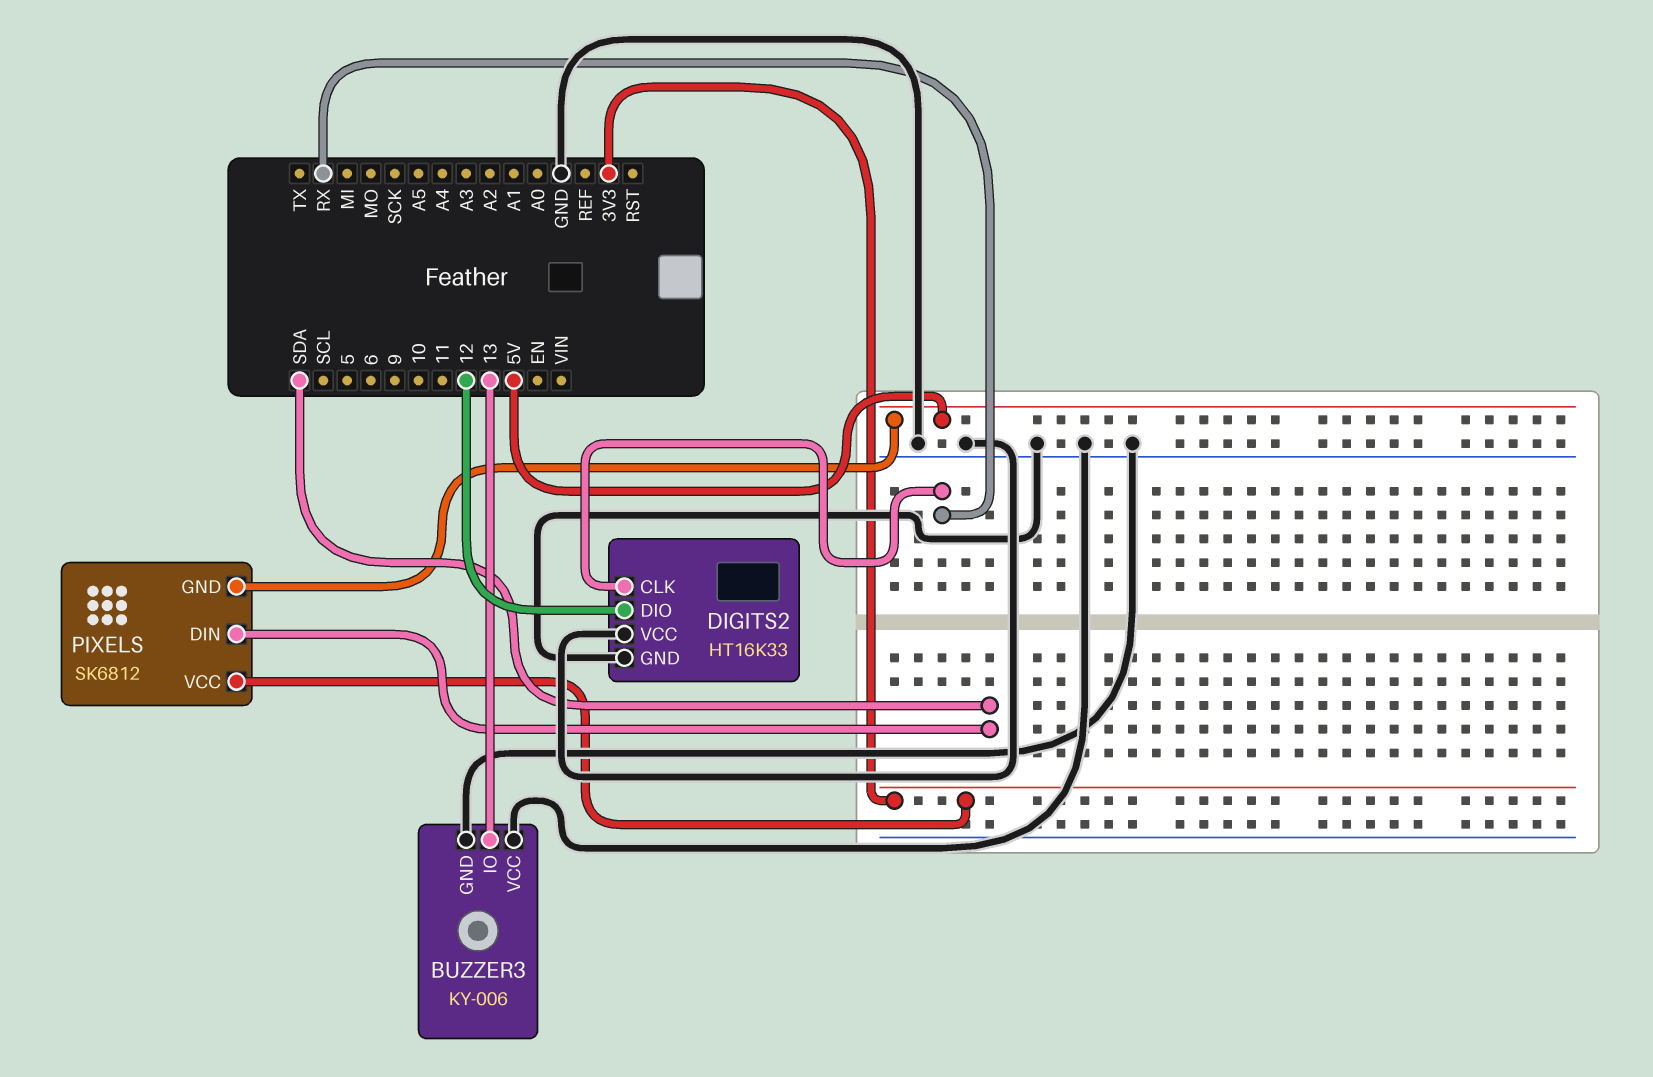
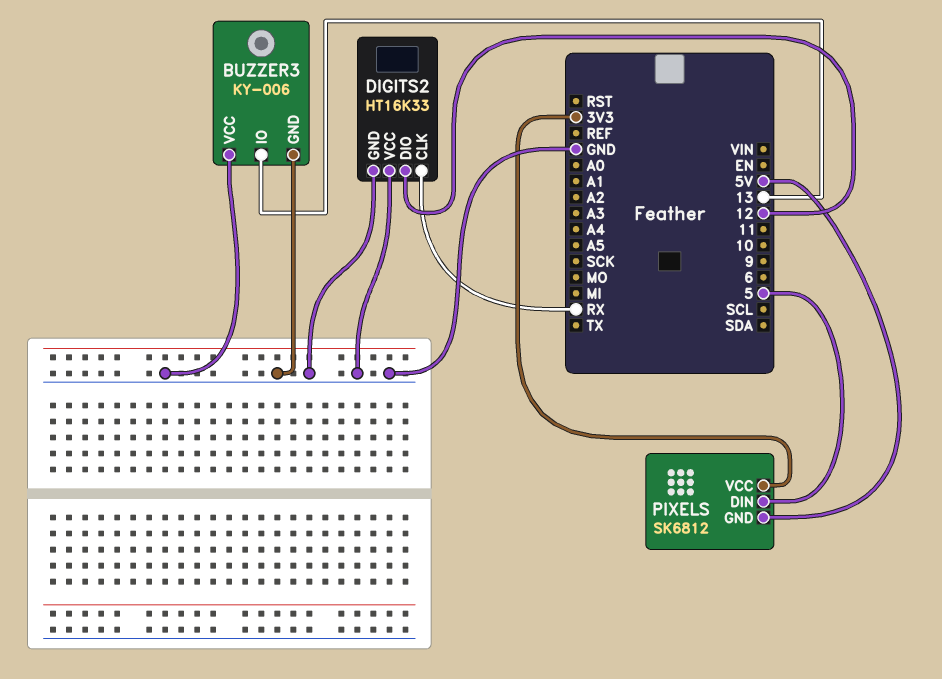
PIXELS pin DIN: SDA -> 5

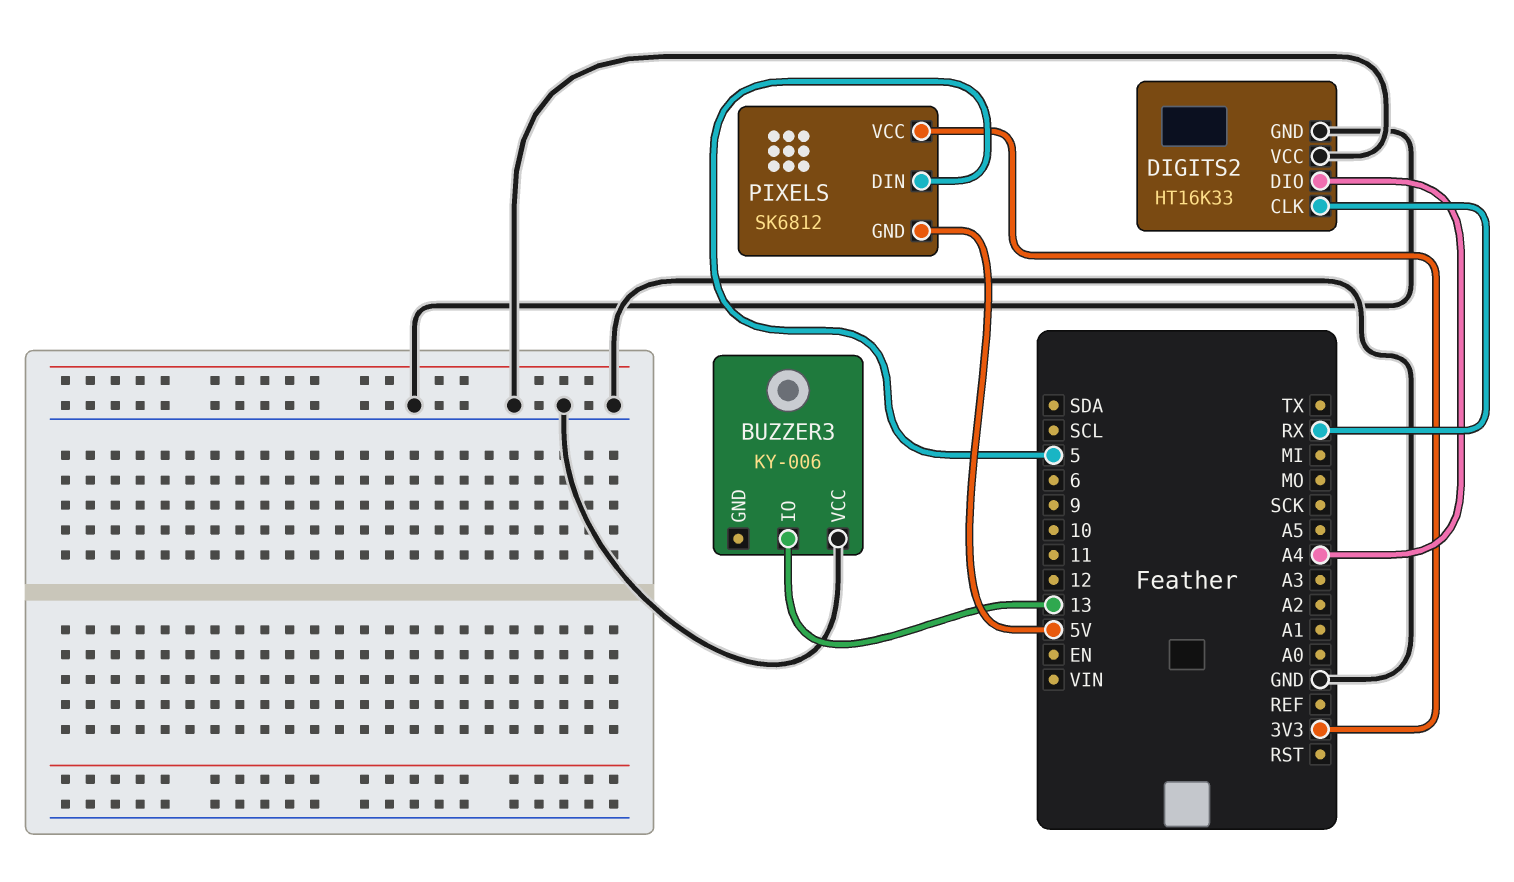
BUZZER3 pin GND: GND -> none
DIGITS2 pin DIO: 12 -> A4

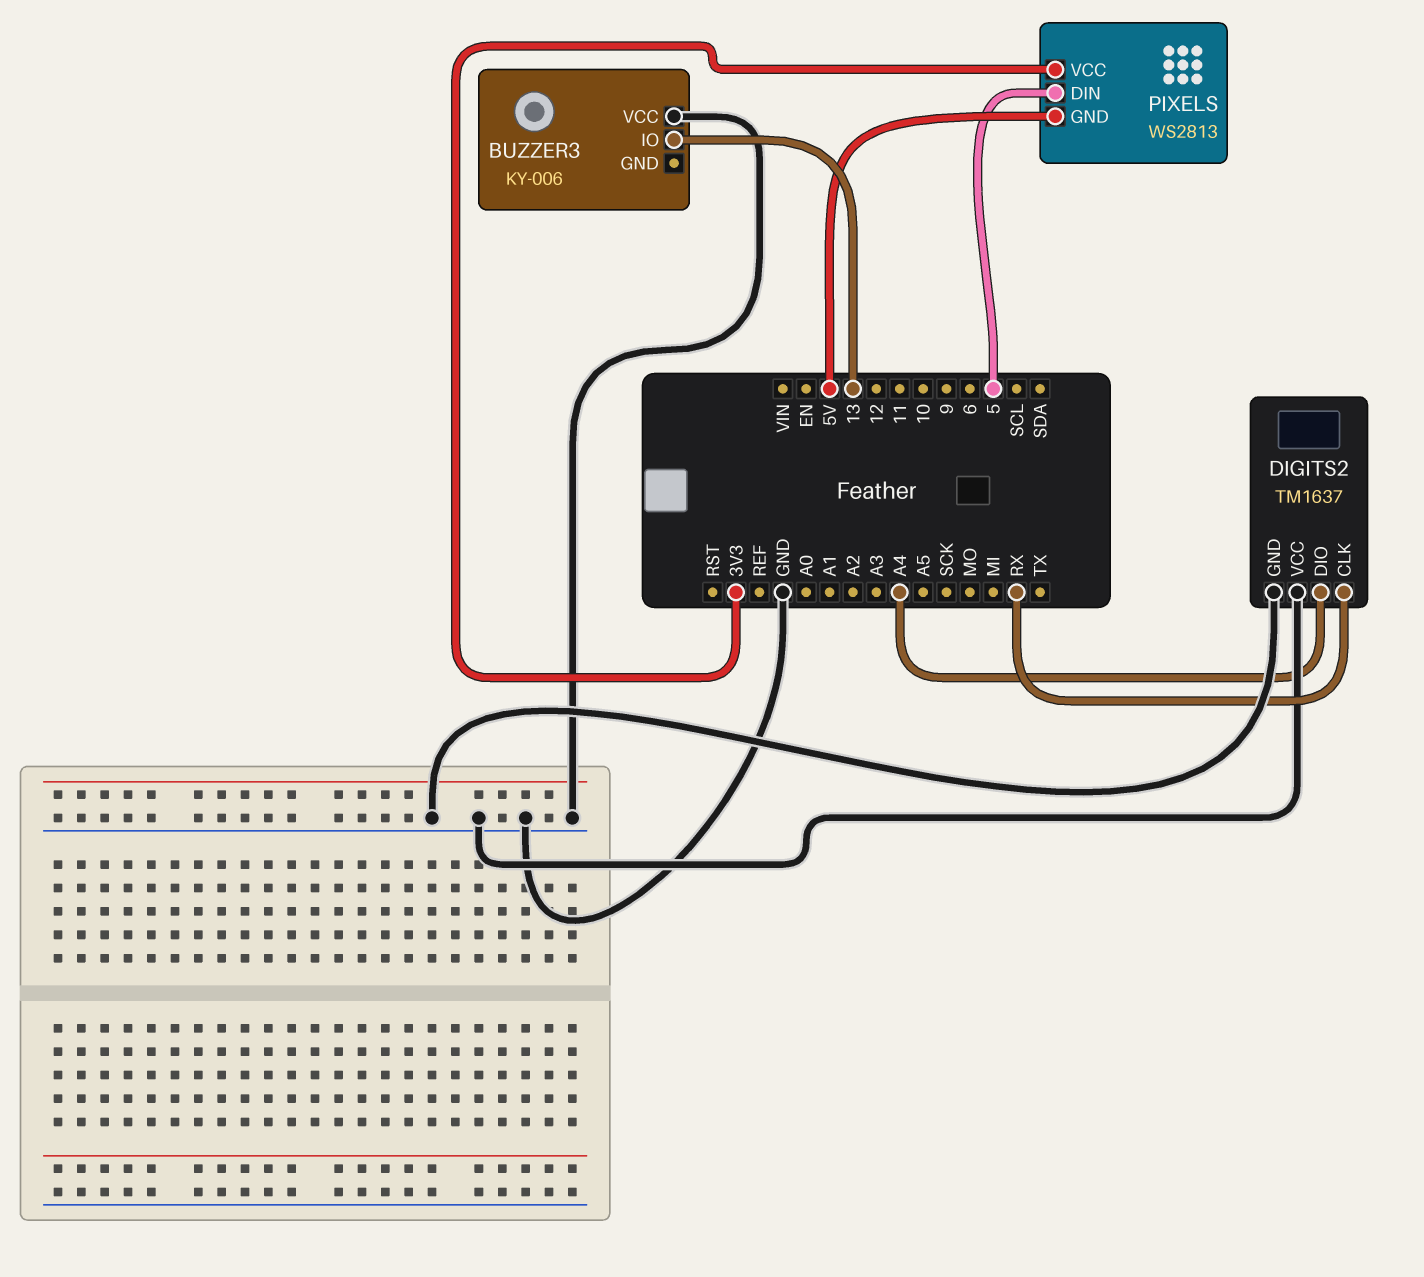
DIGITS2: HT16K33 -> TM1637
PIXELS: SK6812 -> WS2813

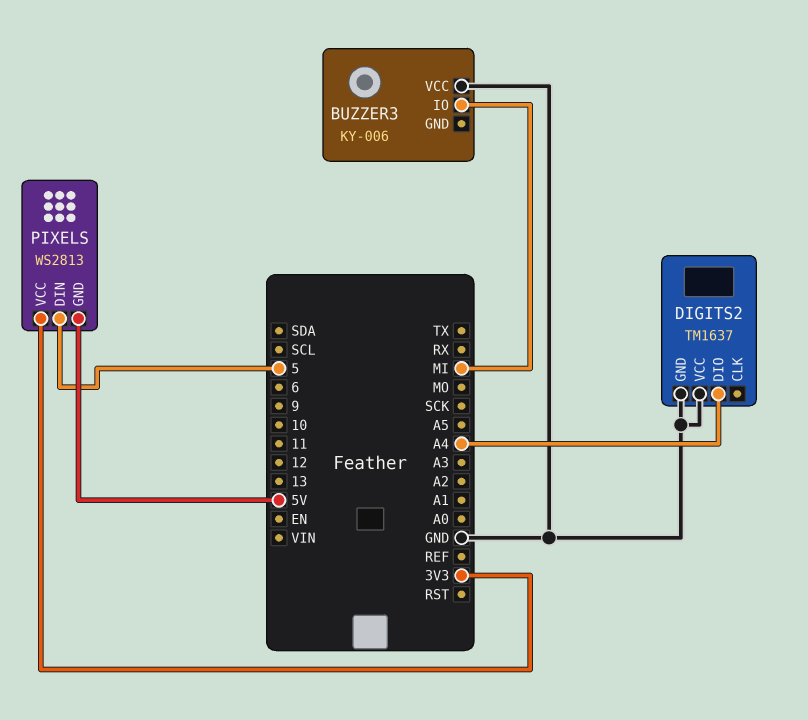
BUZZER3 pin IO: 13 -> MI
DIGITS2 pin CLK: RX -> none

